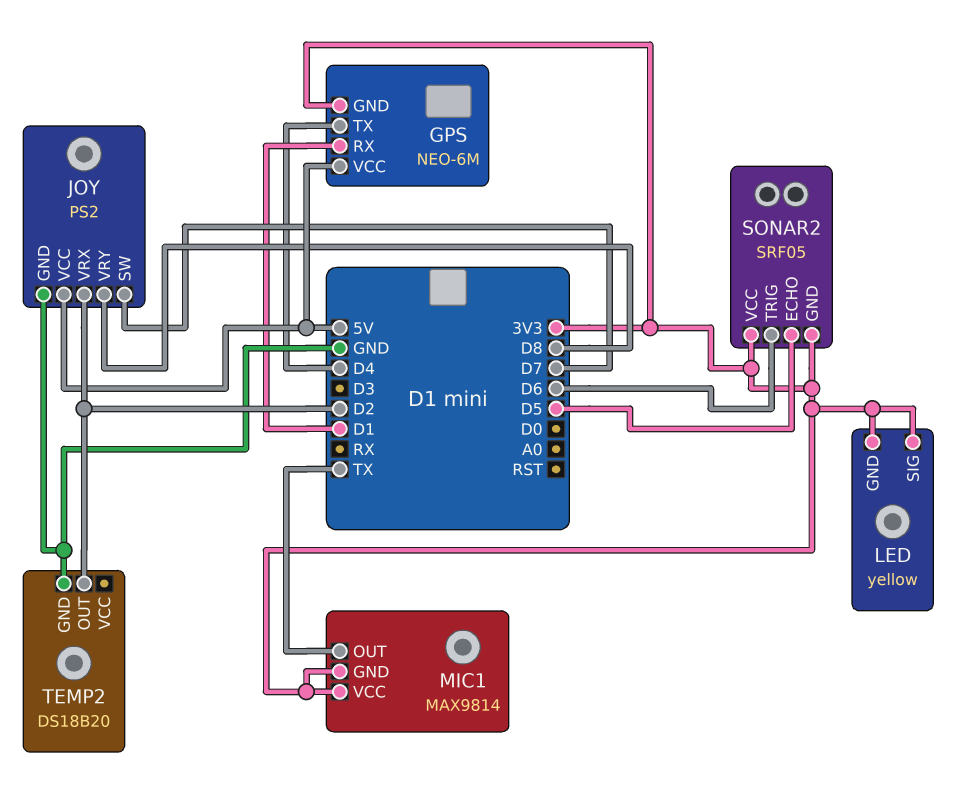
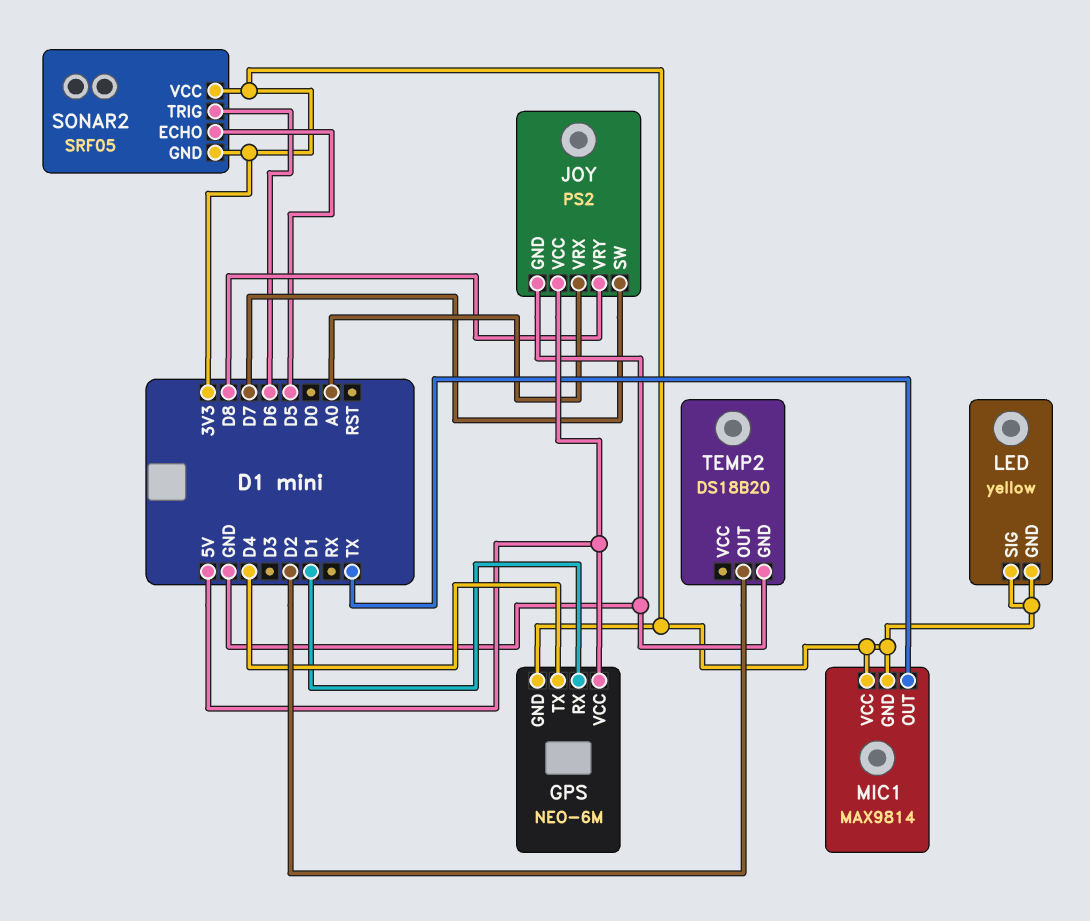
JOY pin VRX: D2 -> A0

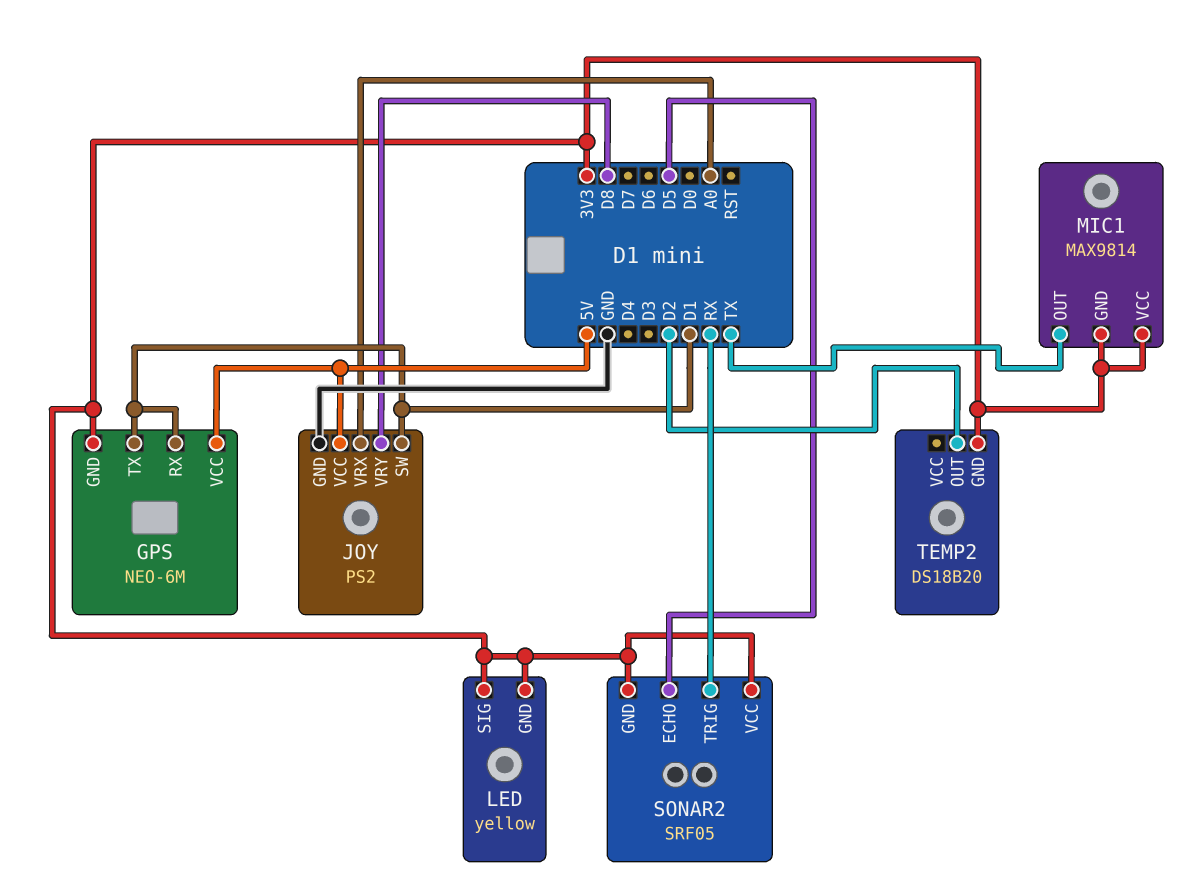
GPS pin TX: D4 -> D1
JOY pin SW: D7 -> D1
SONAR2 pin TRIG: D6 -> RX
TEMP2 pin GND: GND -> 3V3

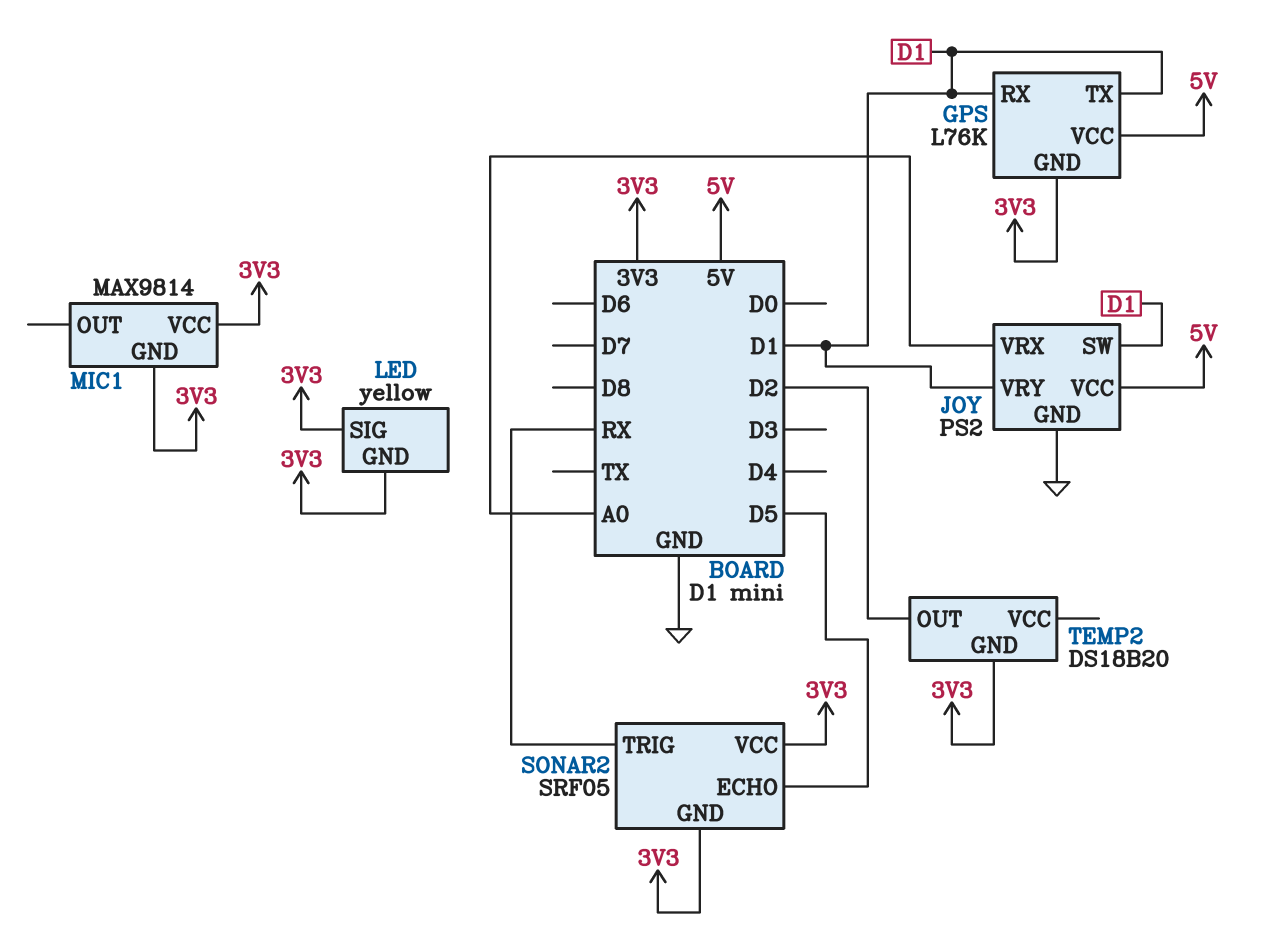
GPS: NEO-6M -> L76K
JOY pin VRY: D8 -> D1
MIC1 pin OUT: TX -> none

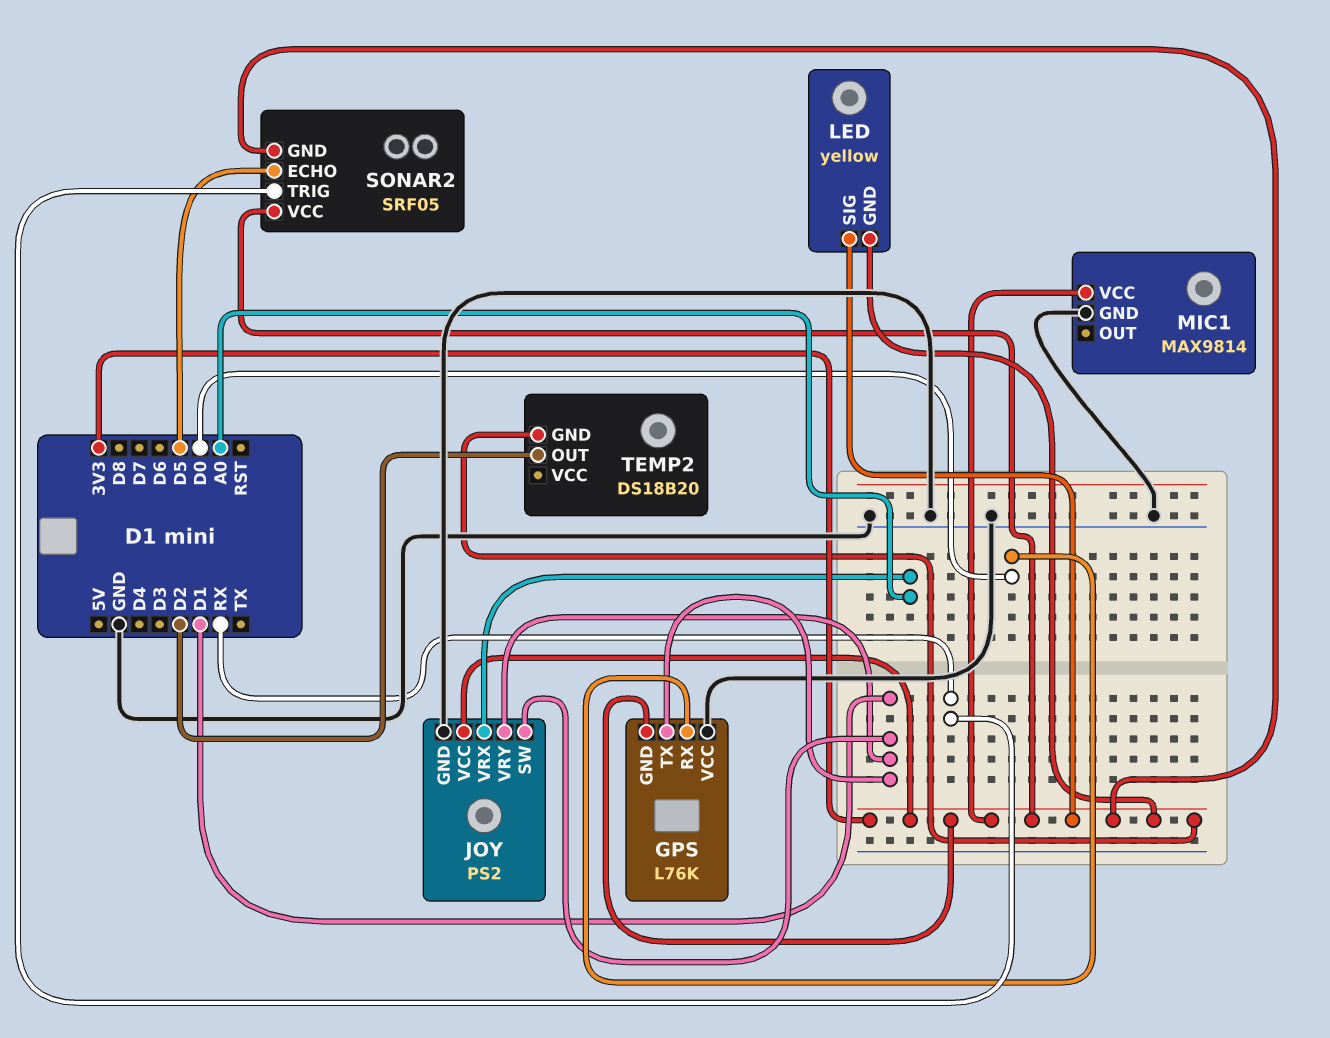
GPS pin RX: D1 -> D0
GPS pin VCC: 5V -> GND
JOY pin VCC: 5V -> 3V3
MIC1 pin GND: 3V3 -> GND

